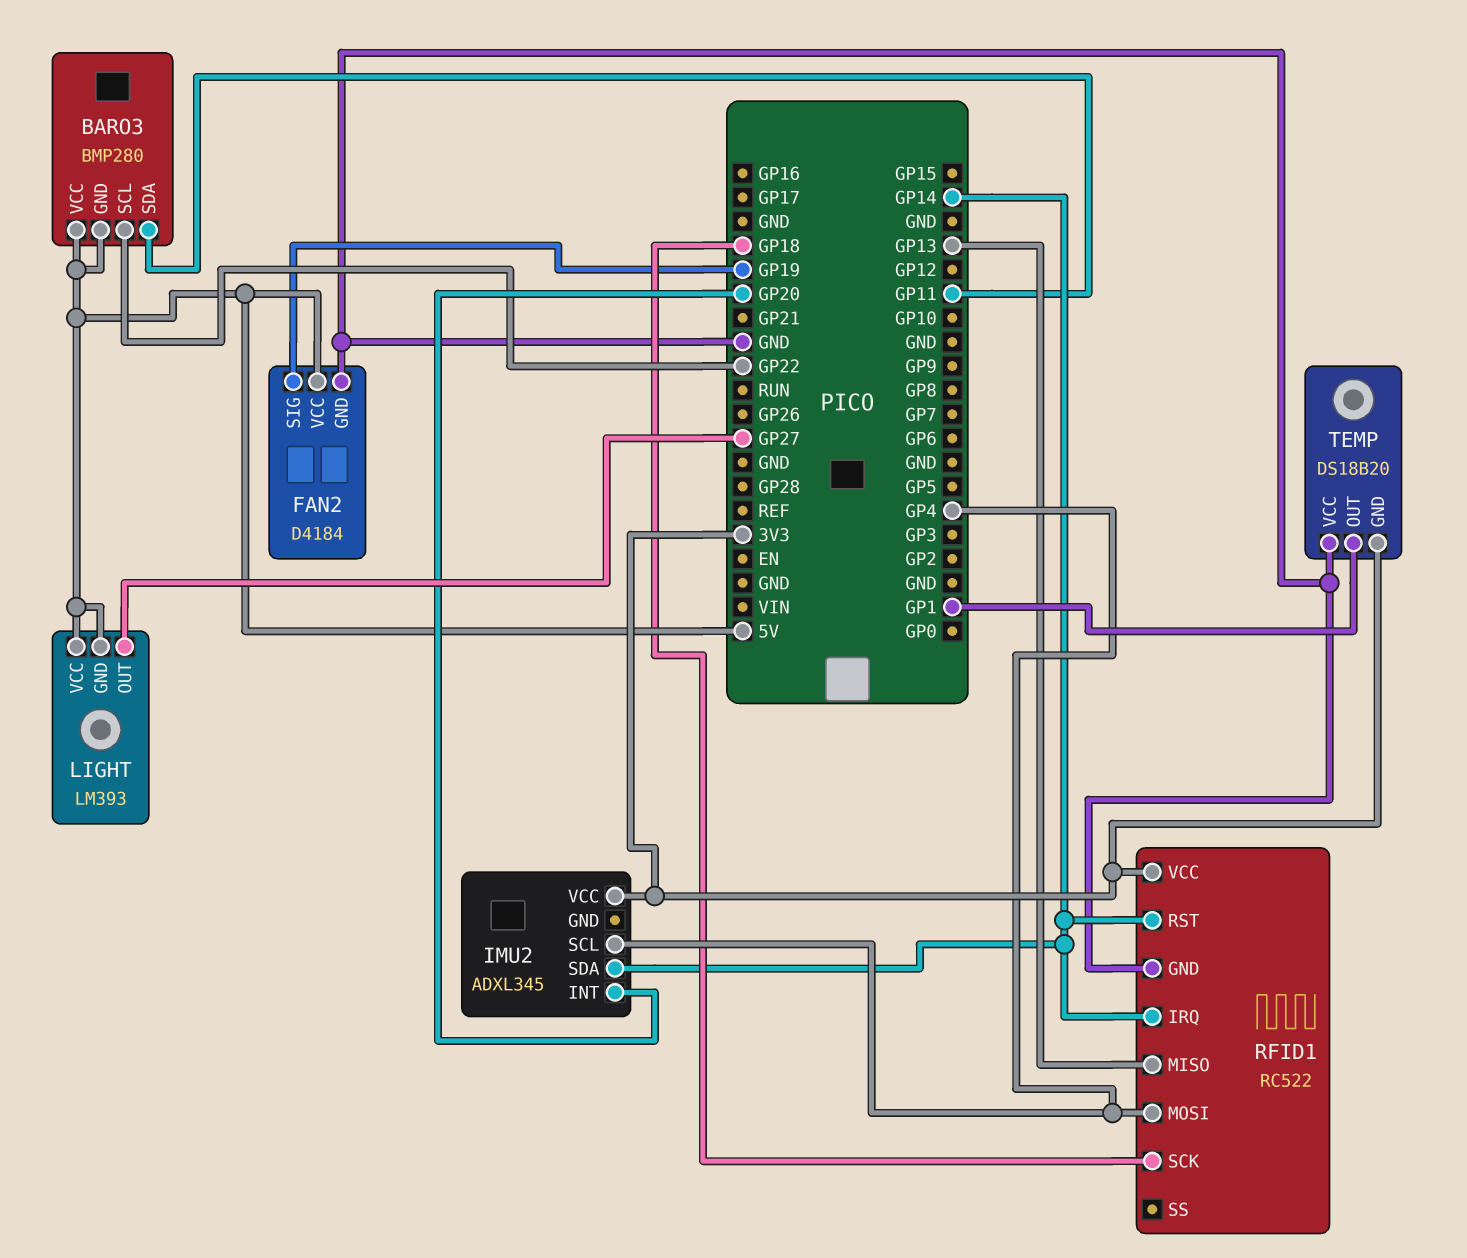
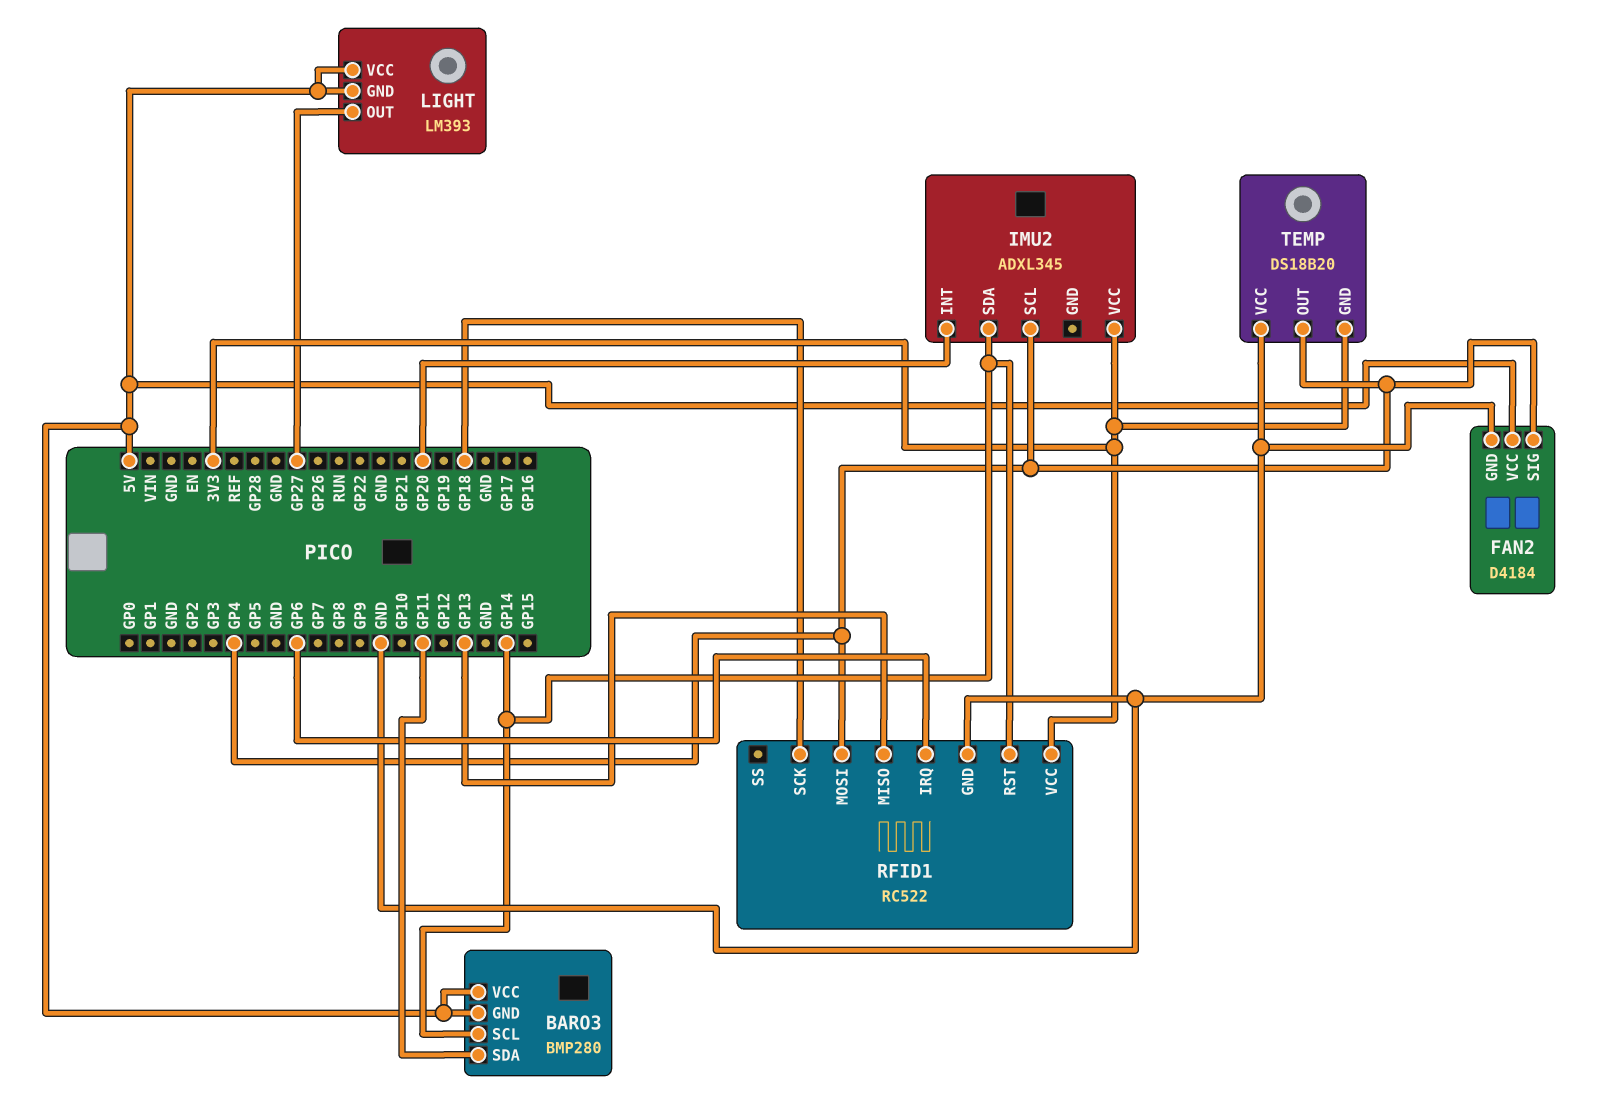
BARO3 pin SCL: GP22 -> GP14
FAN2 pin SIG: GP19 -> GP4
RFID1 pin IRQ: GP14 -> GP6
TEMP pin OUT: GP1 -> GP4

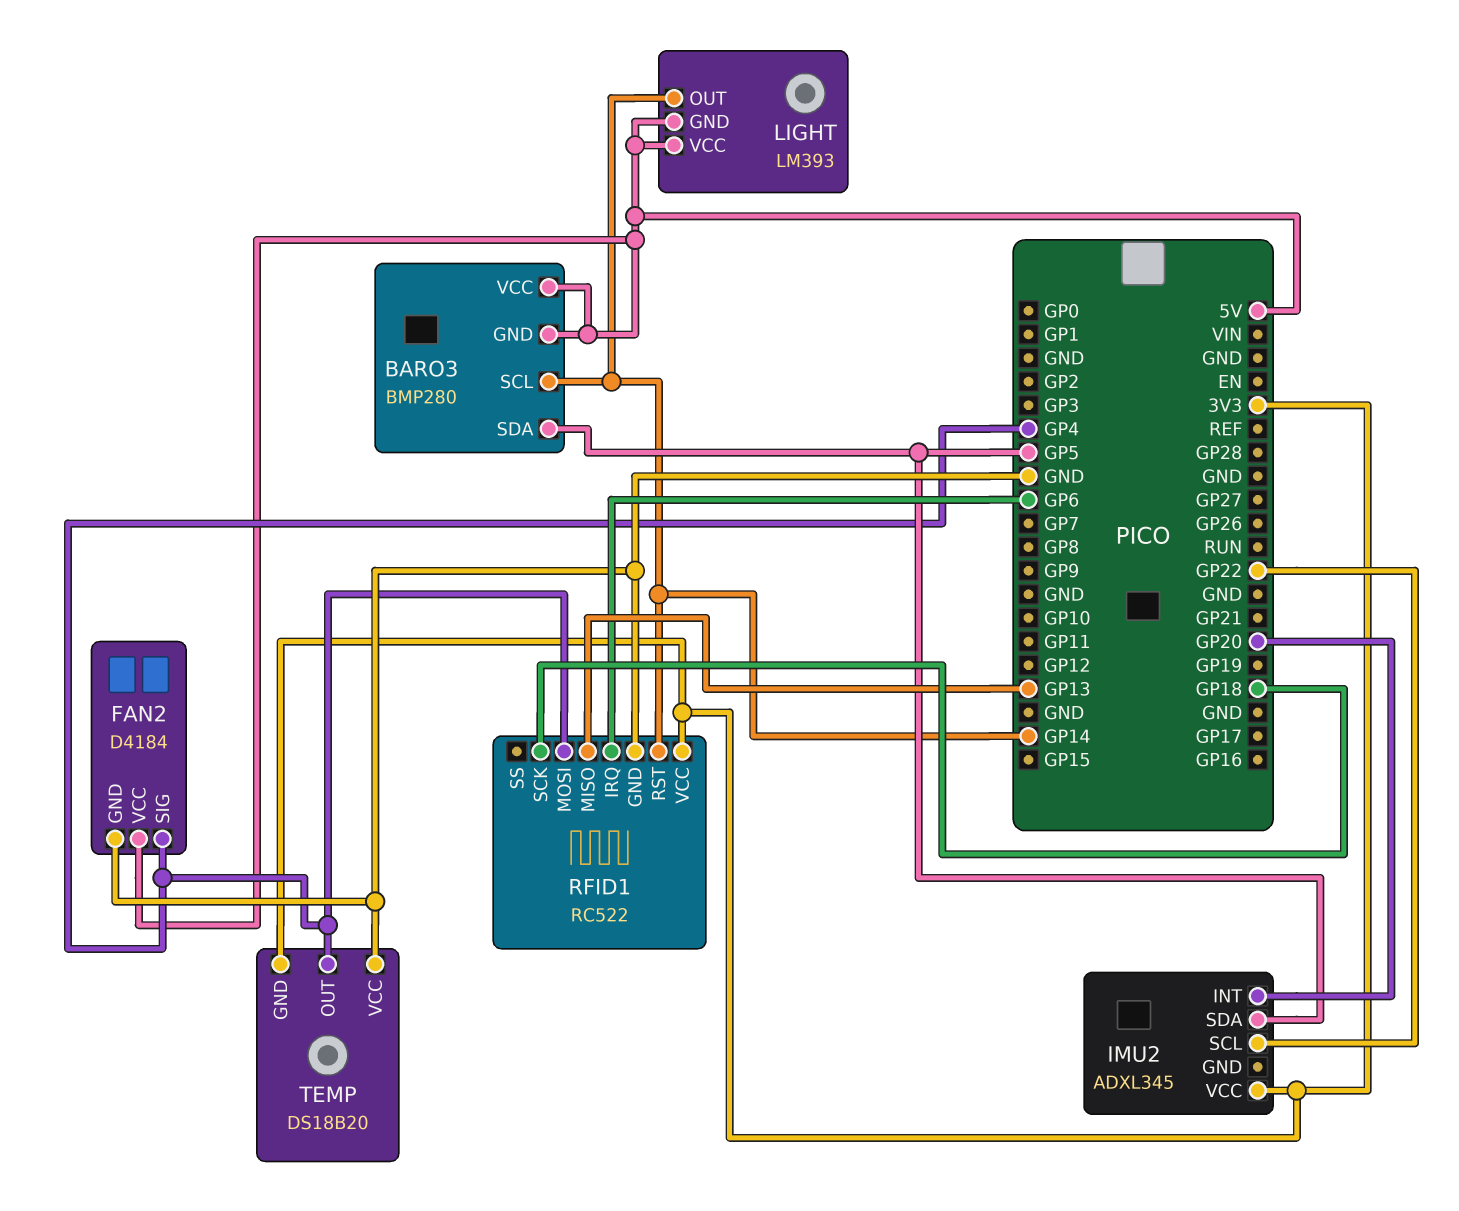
BARO3 pin SDA: GP11 -> GP5
IMU2 pin SCL: GP4 -> GP22
IMU2 pin SDA: GP14 -> GP5
LIGHT pin OUT: GP27 -> GP14

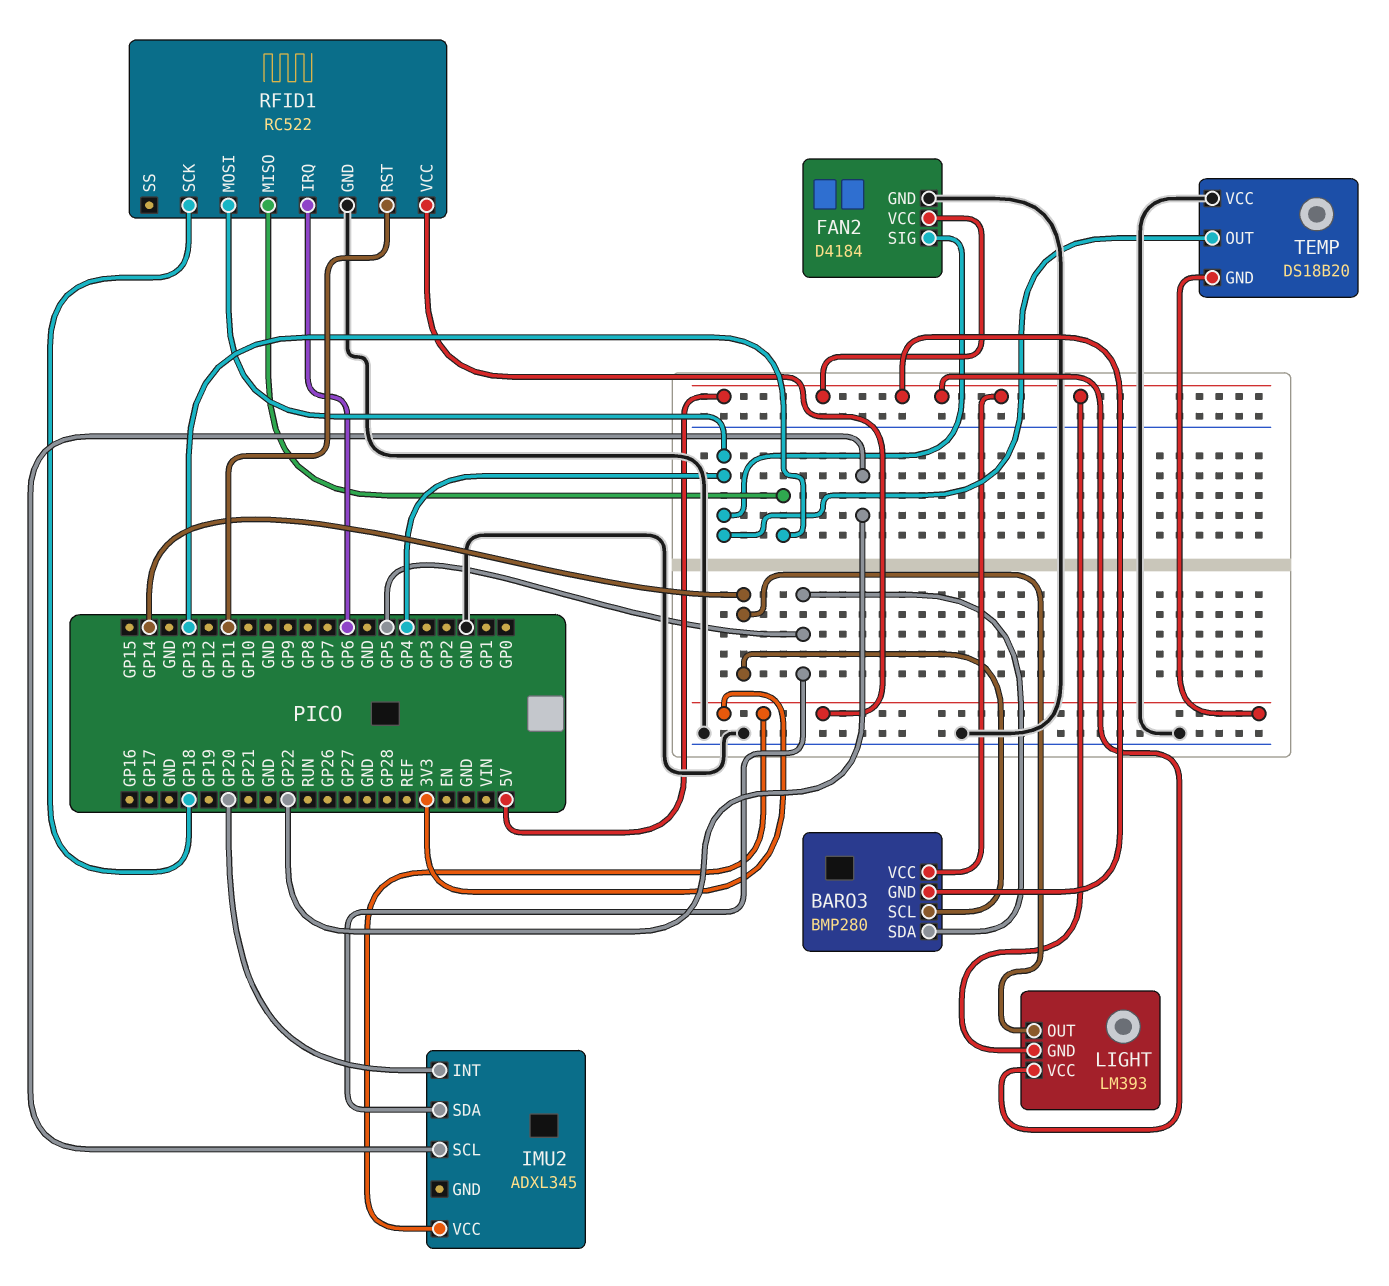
RFID1 pin RST: GP14 -> GP11

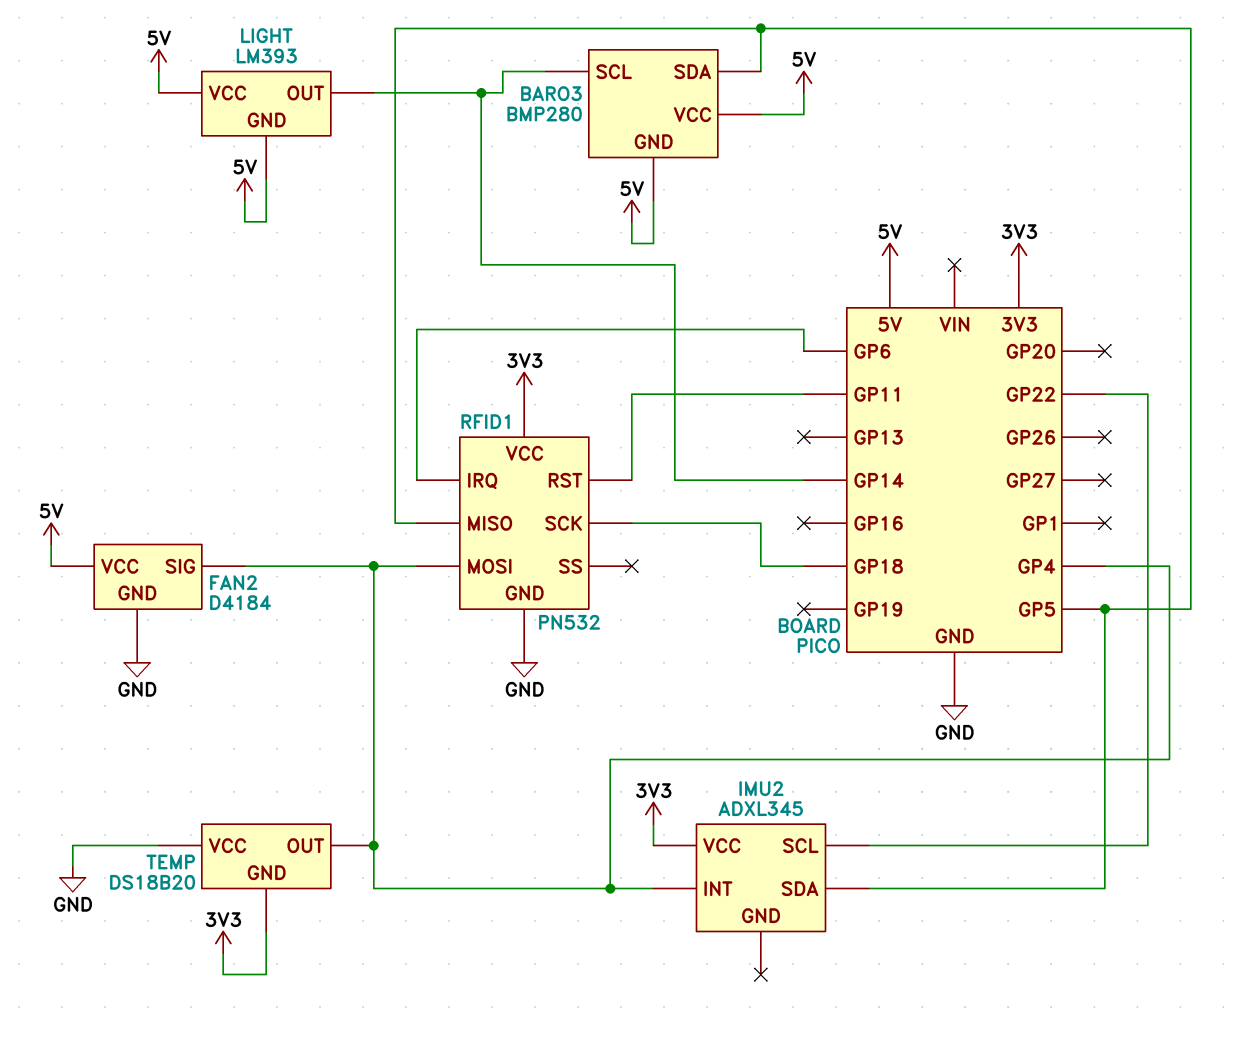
IMU2 pin INT: GP20 -> GP4
RFID1: RC522 -> PN532
RFID1 pin MISO: GP13 -> GP5

